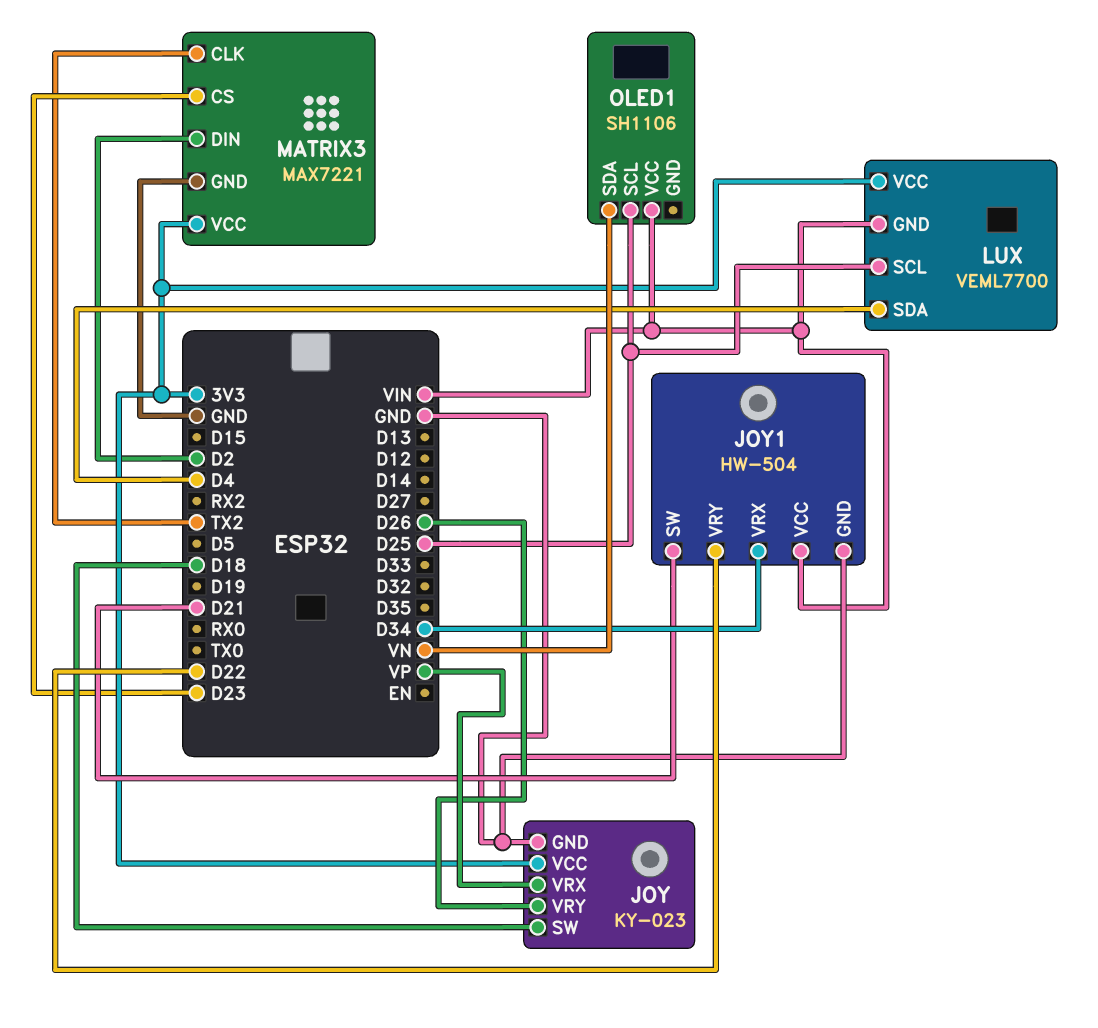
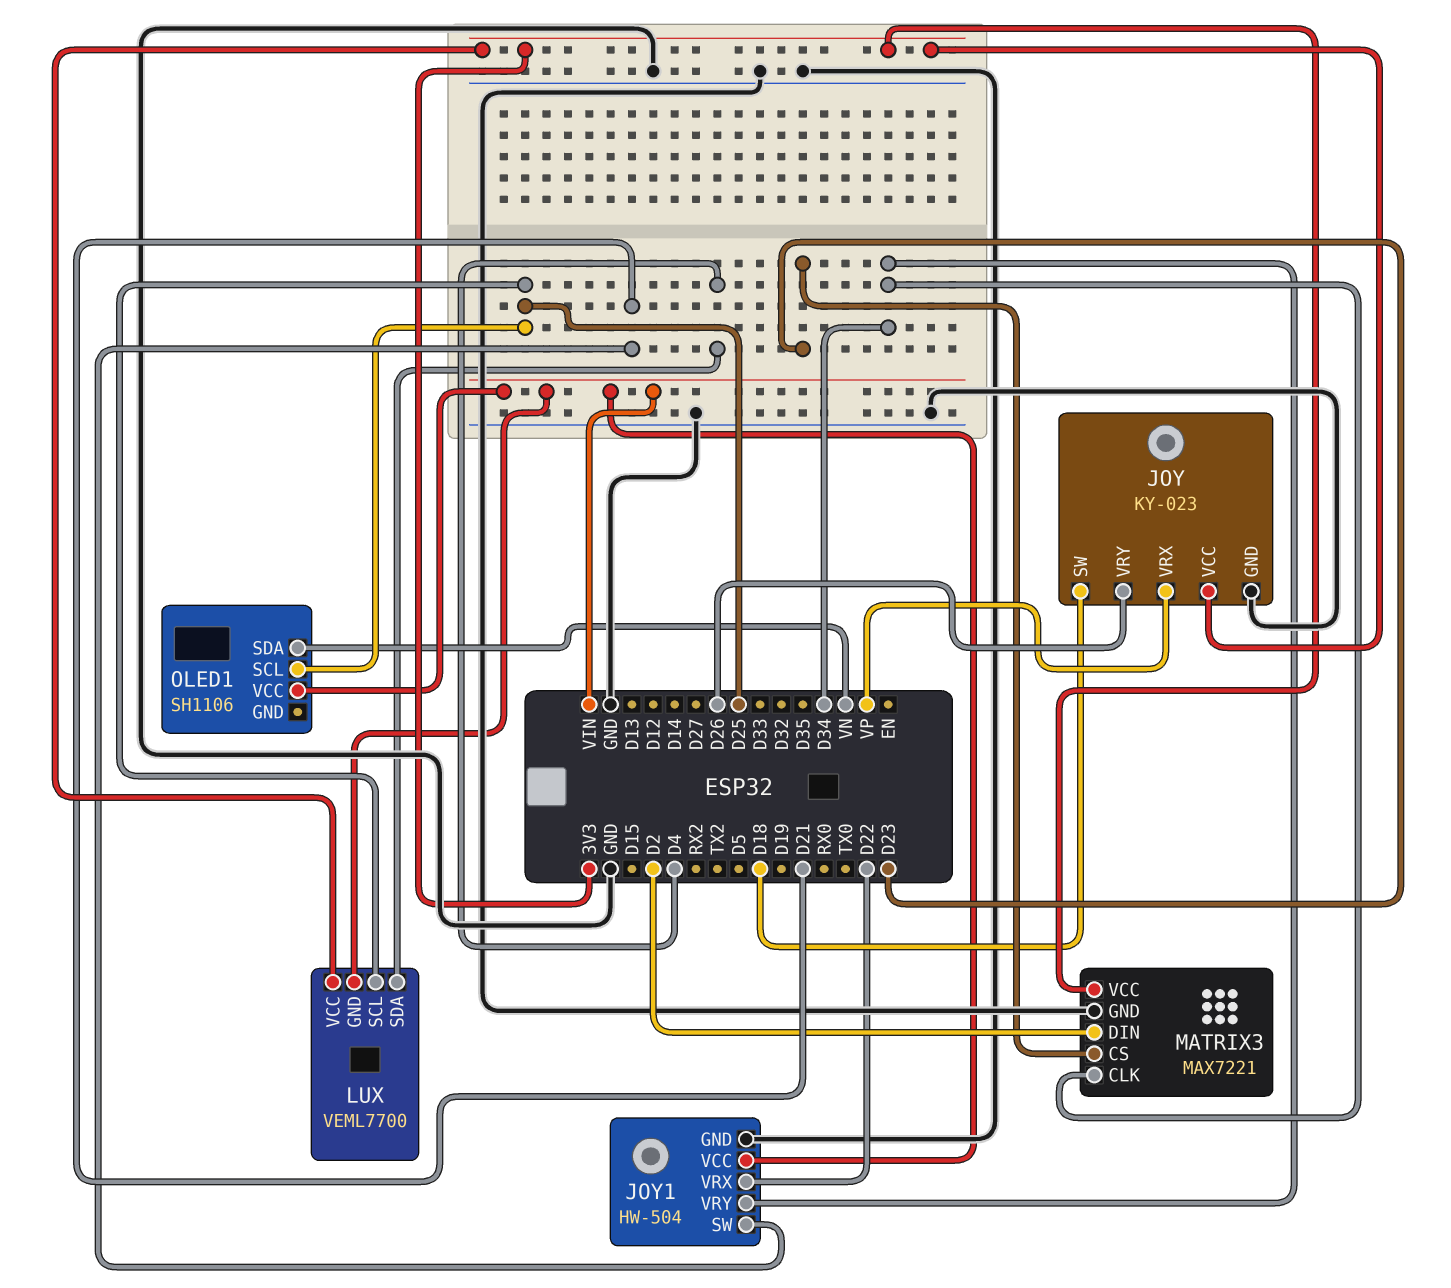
JOY1 pin VRX: D34 -> D22
JOY1 pin VRY: D22 -> D34
MATRIX3 pin CLK: TX2 -> D34

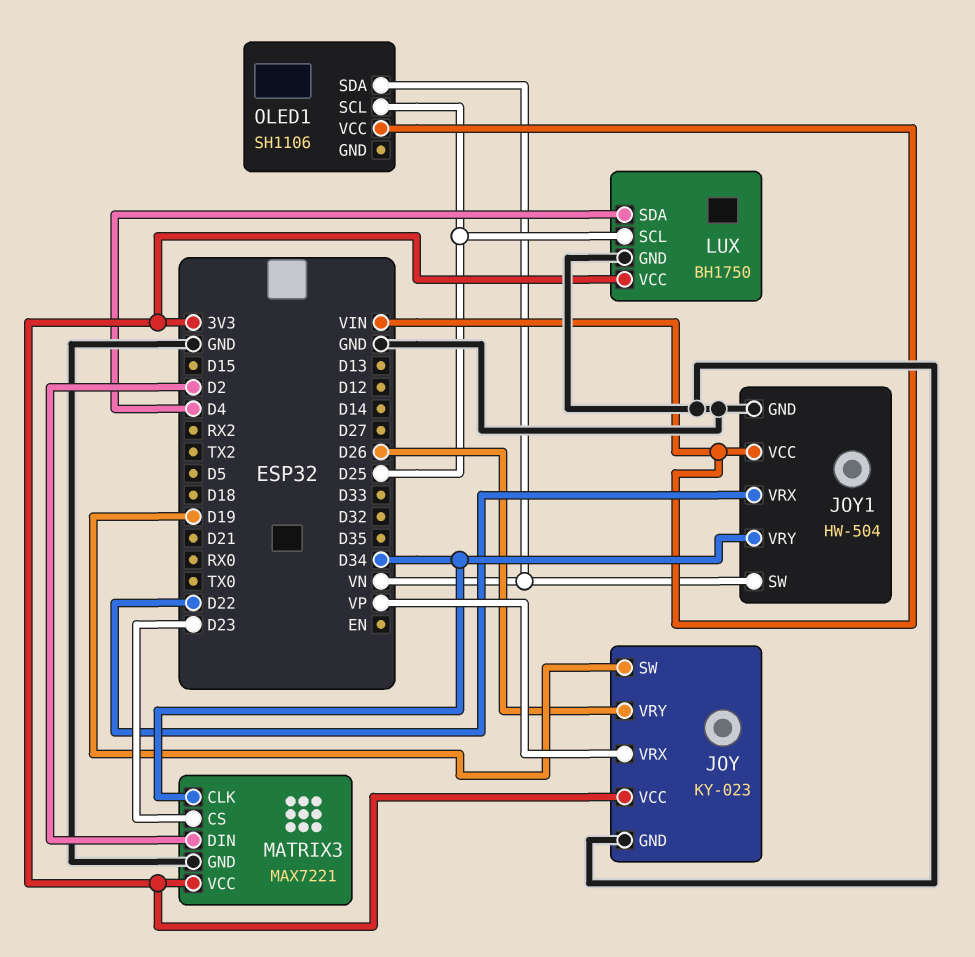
JOY pin SW: D18 -> D19
JOY1 pin SW: D21 -> VN
LUX: VEML7700 -> BH1750
LUX pin GND: VIN -> GND

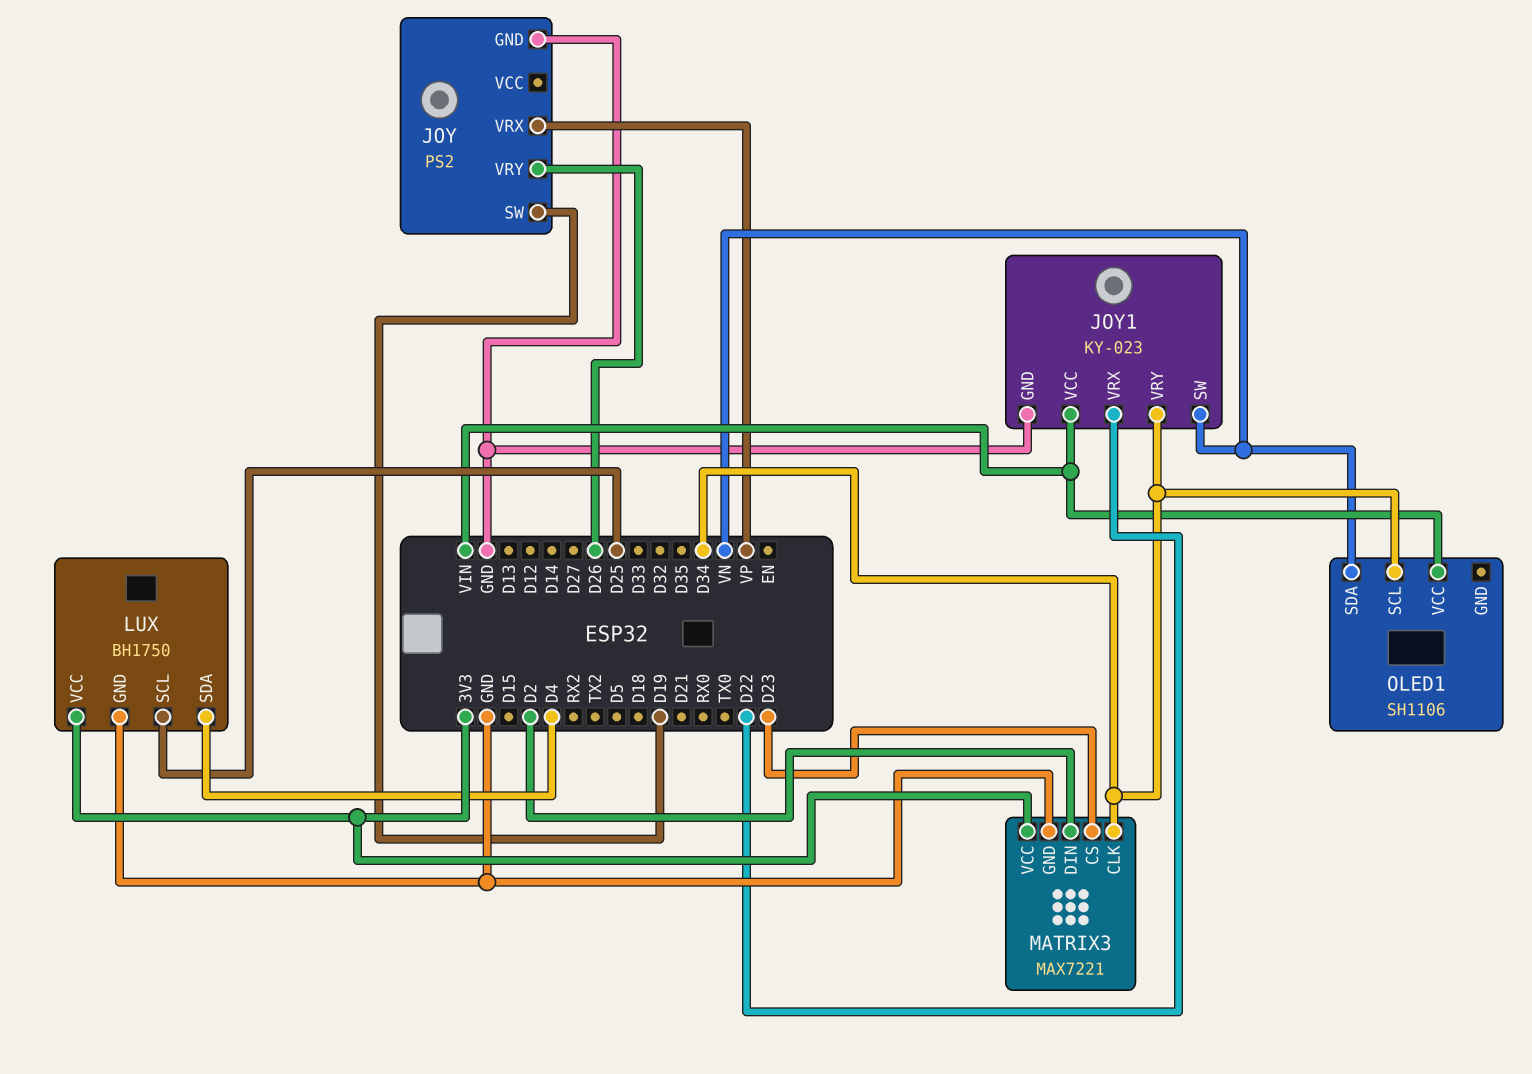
JOY: KY-023 -> PS2
JOY pin VCC: 3V3 -> none
JOY1: HW-504 -> KY-023
OLED1 pin SCL: D25 -> D34

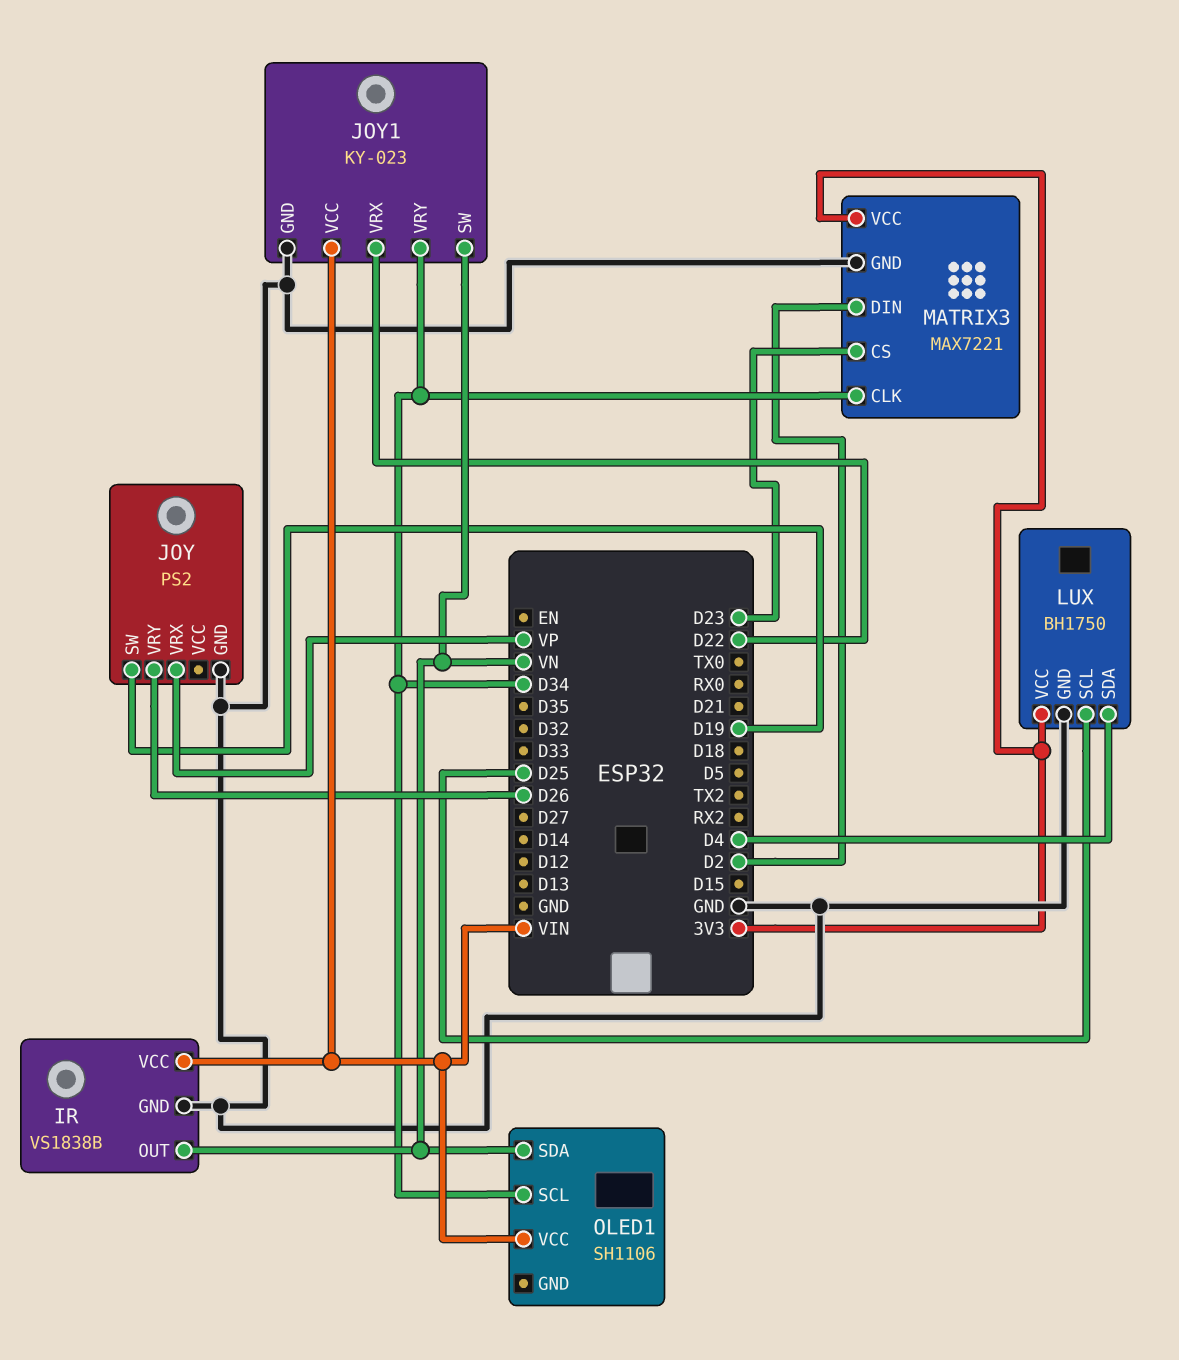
IR: none -> VS1838B
IR pin GND: none -> GND
IR pin OUT: none -> VN
IR pin VCC: none -> VIN

